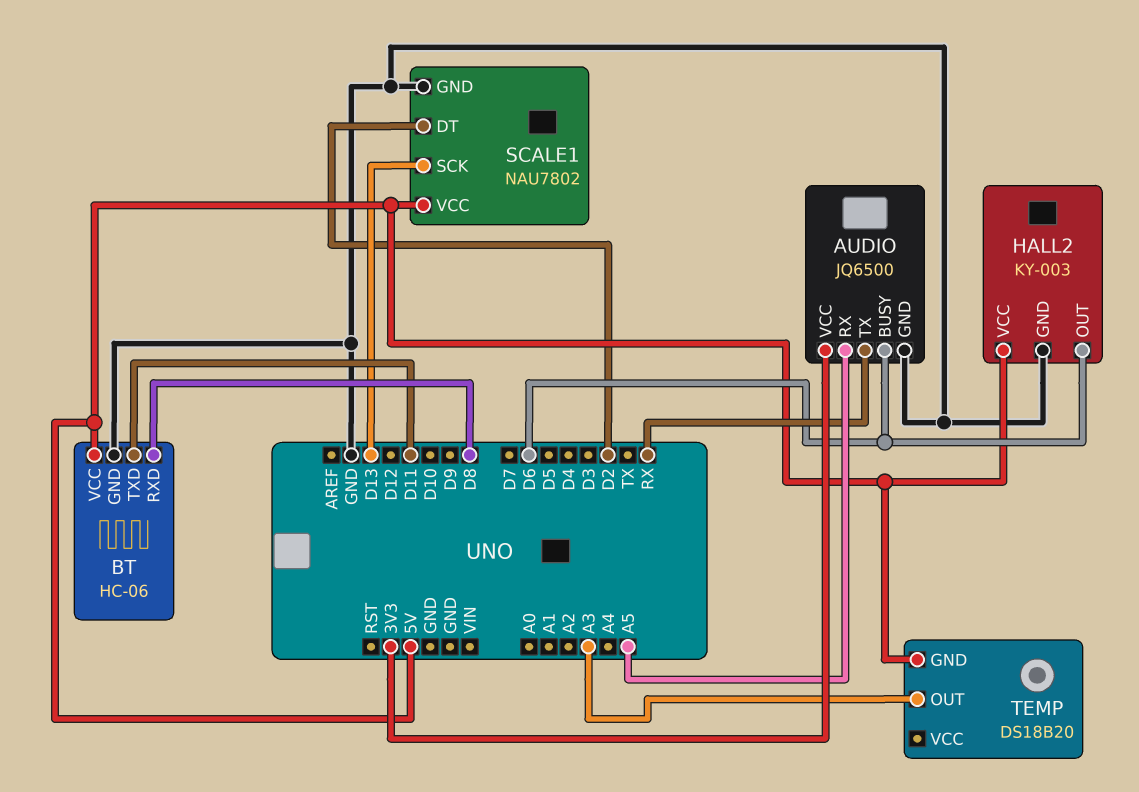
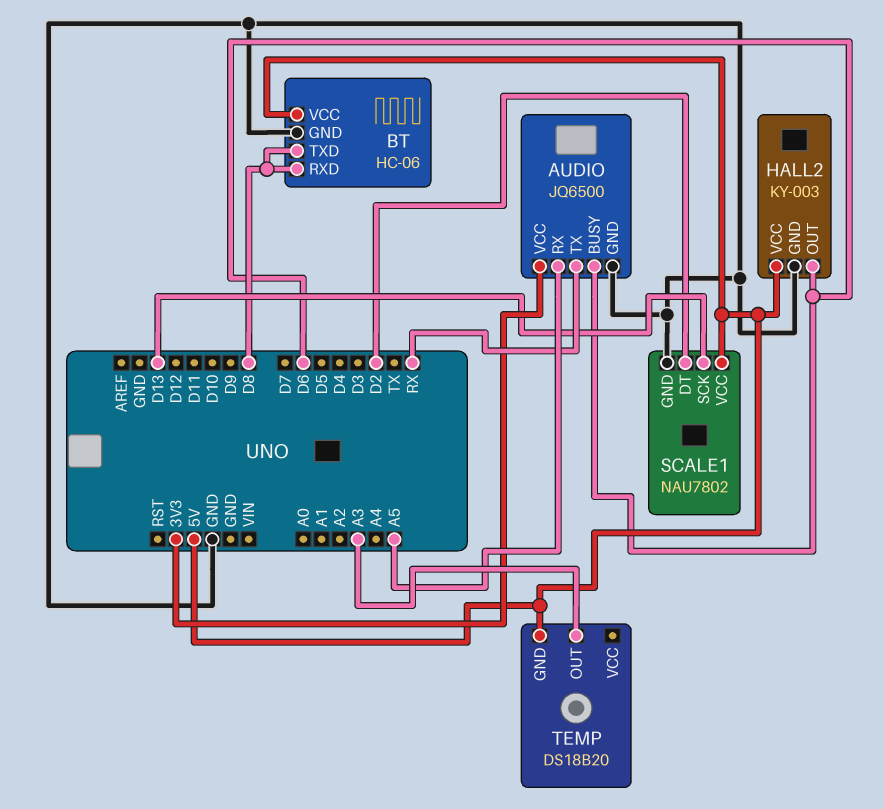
BT pin TXD: D11 -> D8

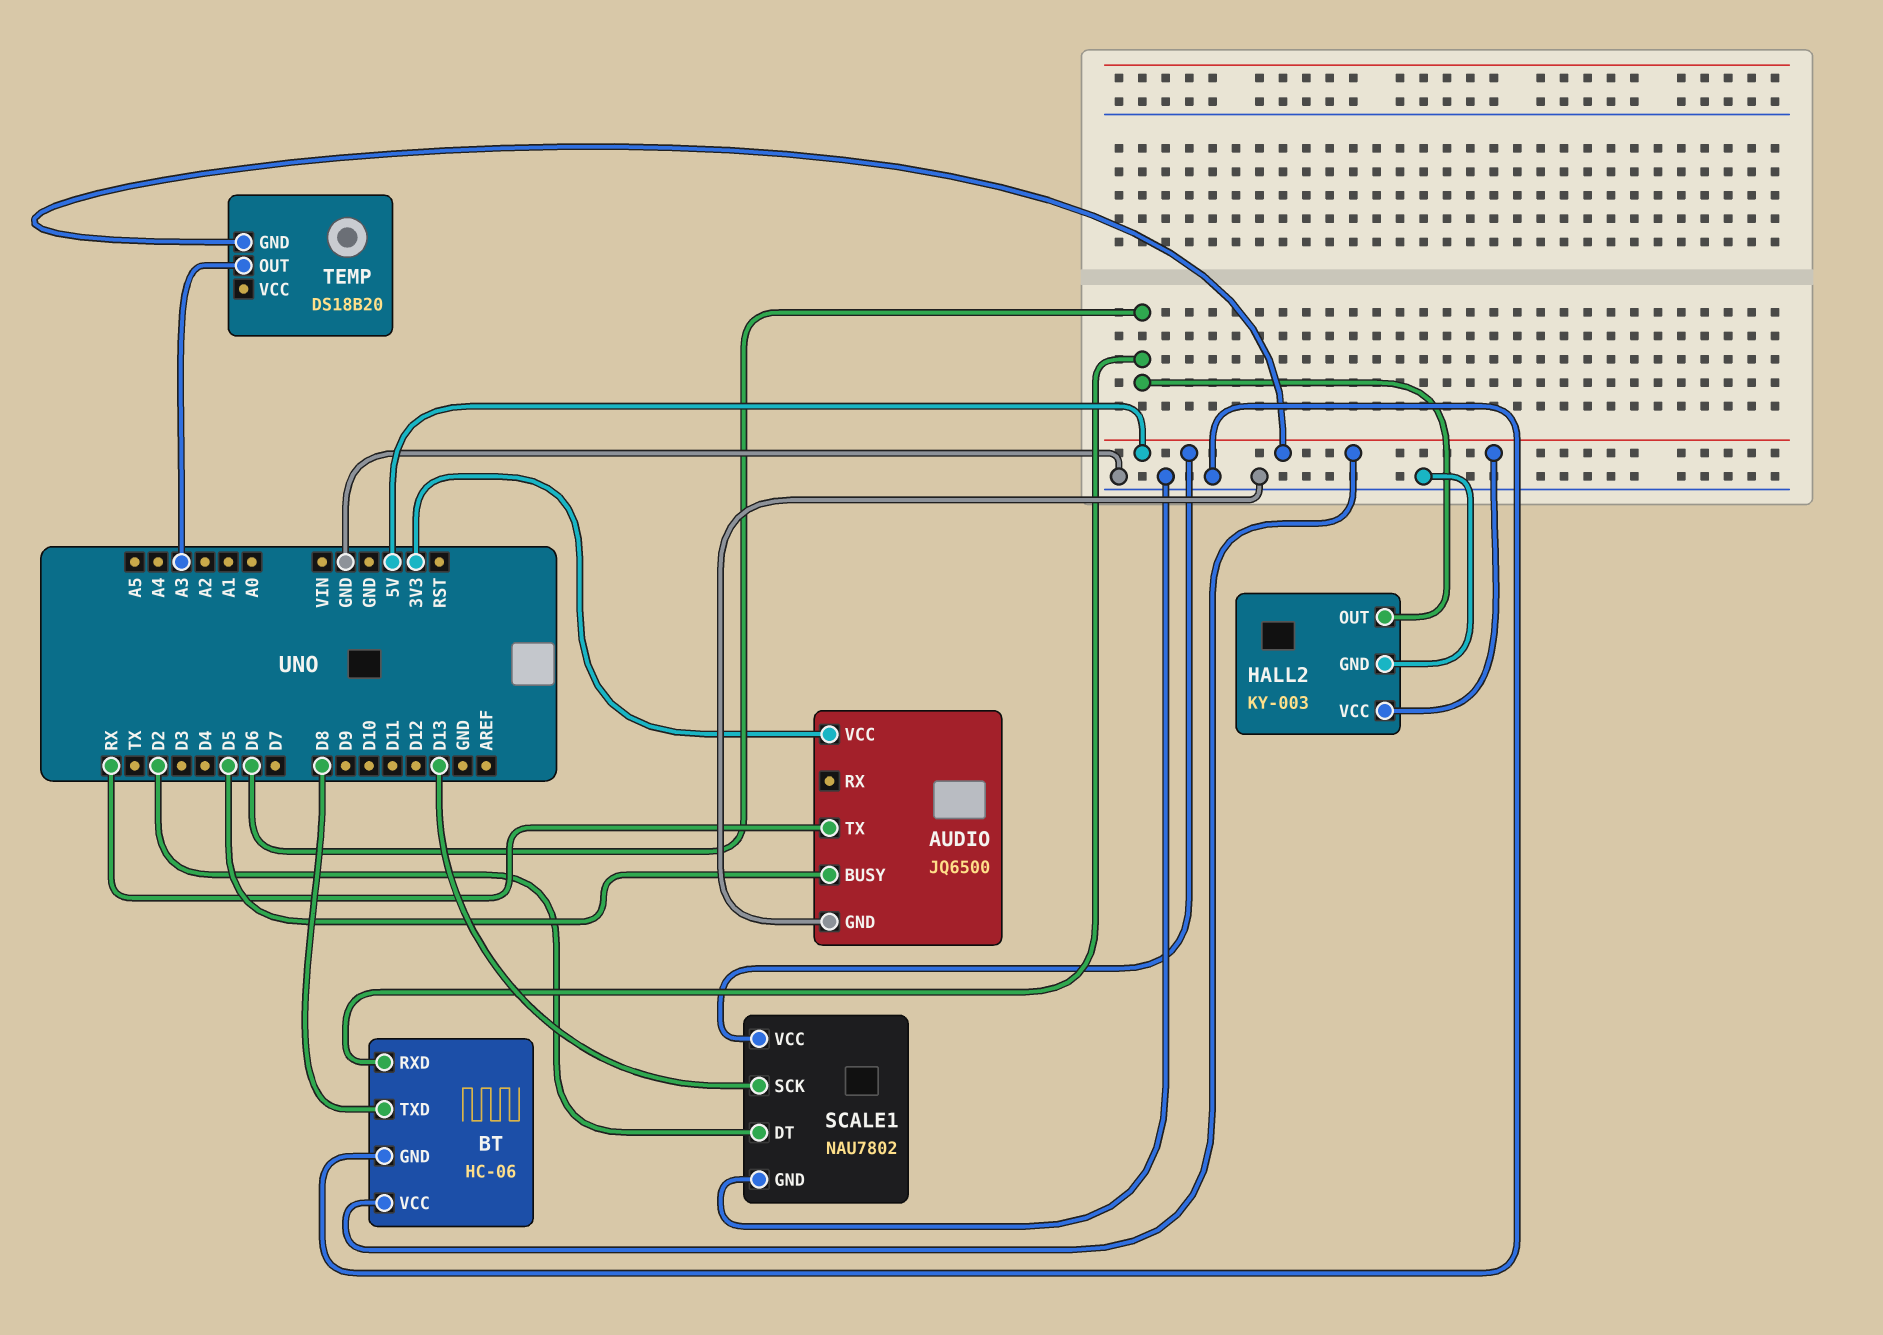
AUDIO pin BUSY: D6 -> D5
AUDIO pin RX: A5 -> none
BT pin RXD: D8 -> D6

